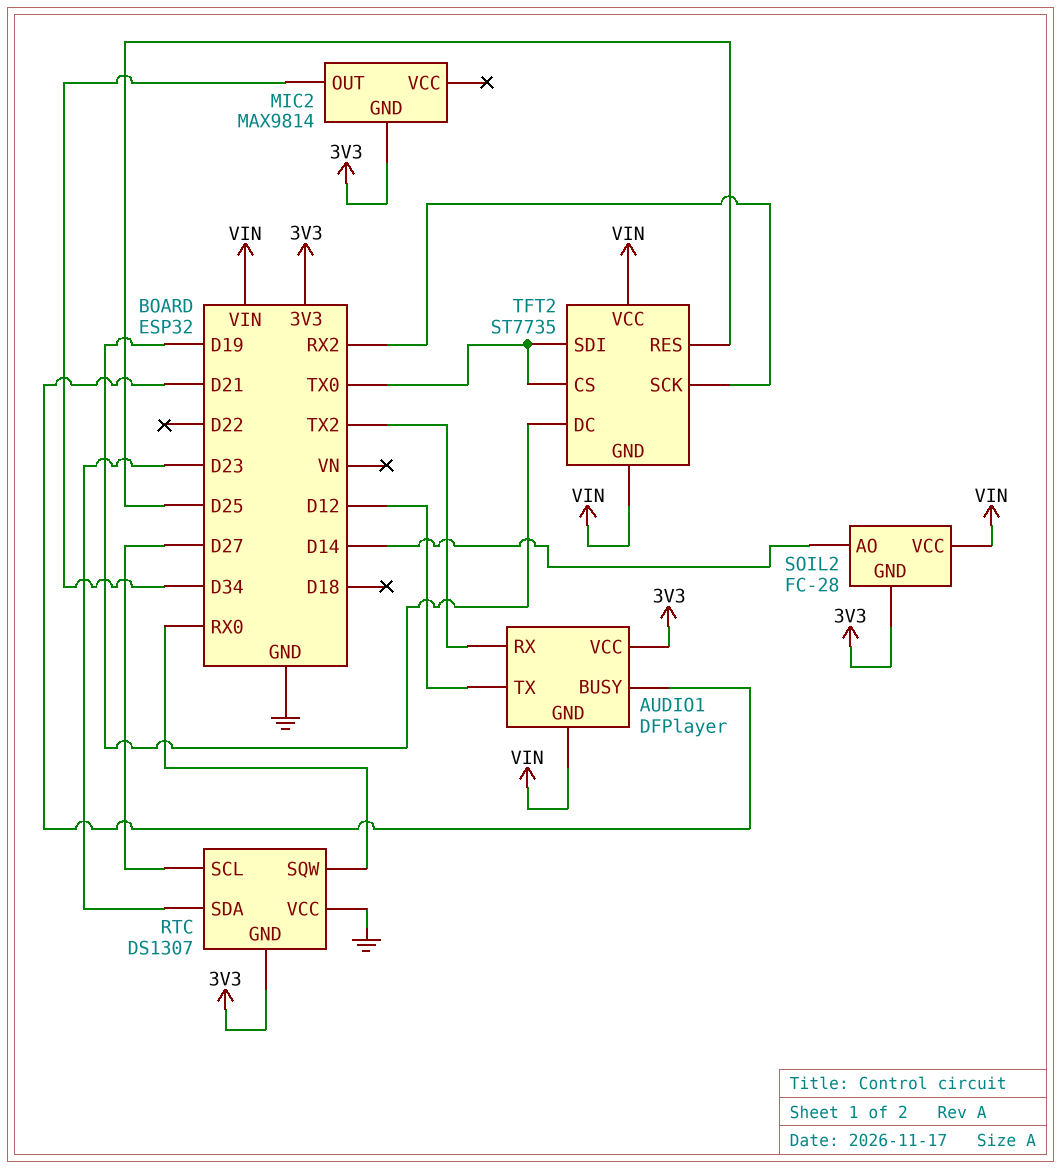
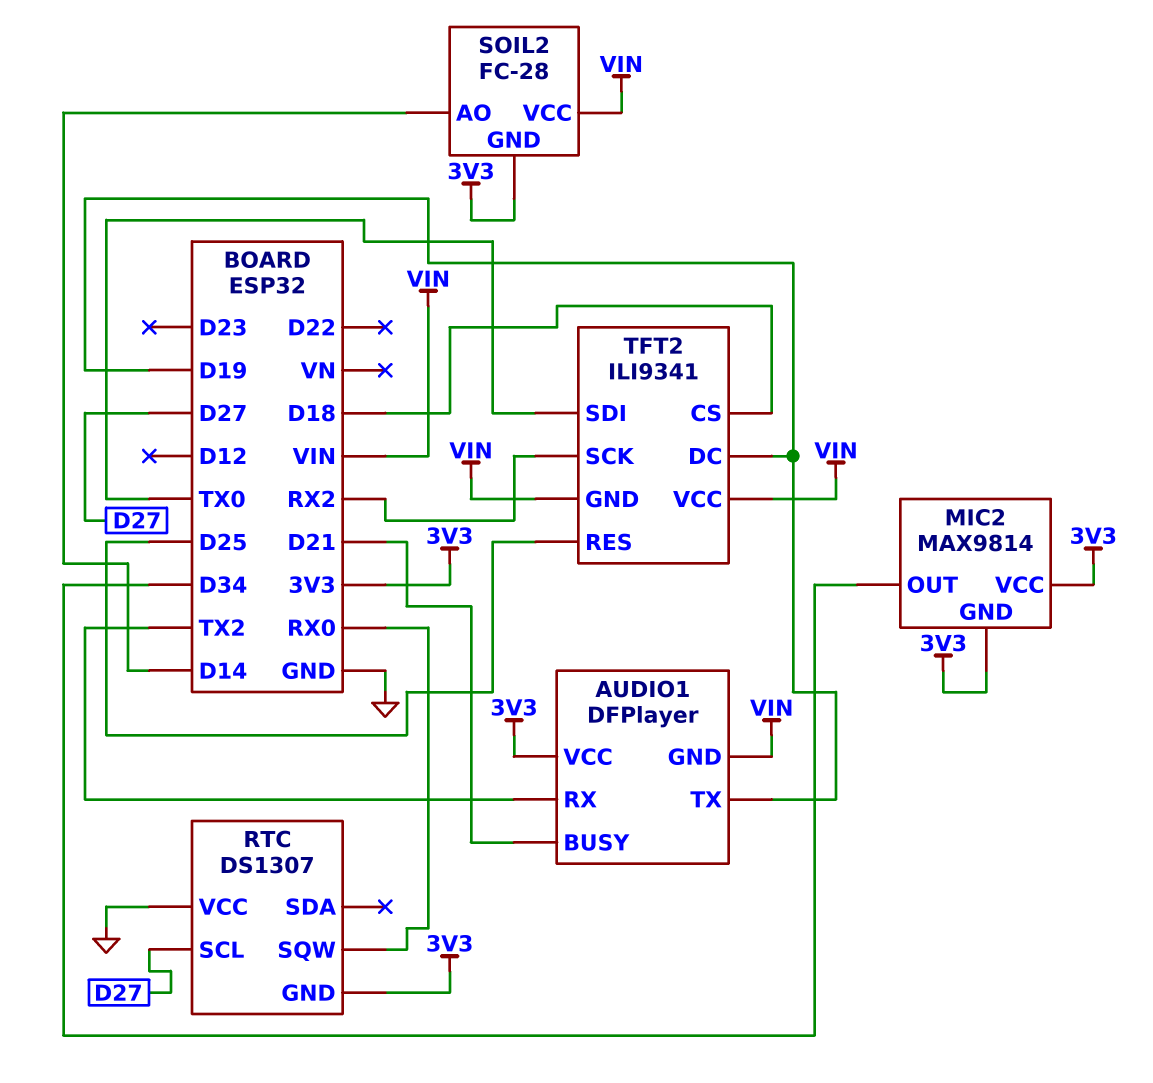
AUDIO1 pin TX: D12 -> D19
MIC2 pin VCC: none -> 3V3
RTC pin SDA: D23 -> none
TFT2: ST7735 -> ILI9341
TFT2 pin CS: TX0 -> D18

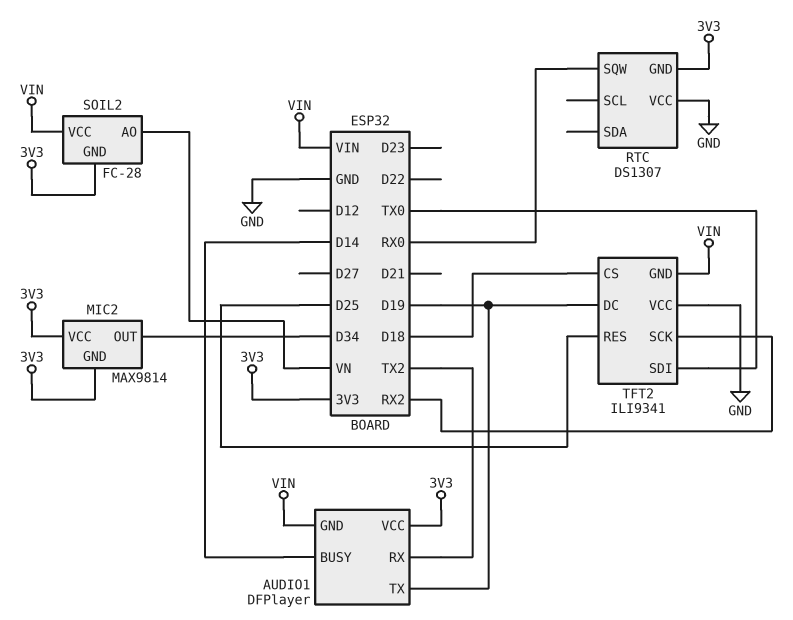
AUDIO1 pin BUSY: D21 -> D14
RTC pin SCL: D27 -> none
SOIL2 pin AO: D14 -> VN
TFT2 pin VCC: VIN -> GND

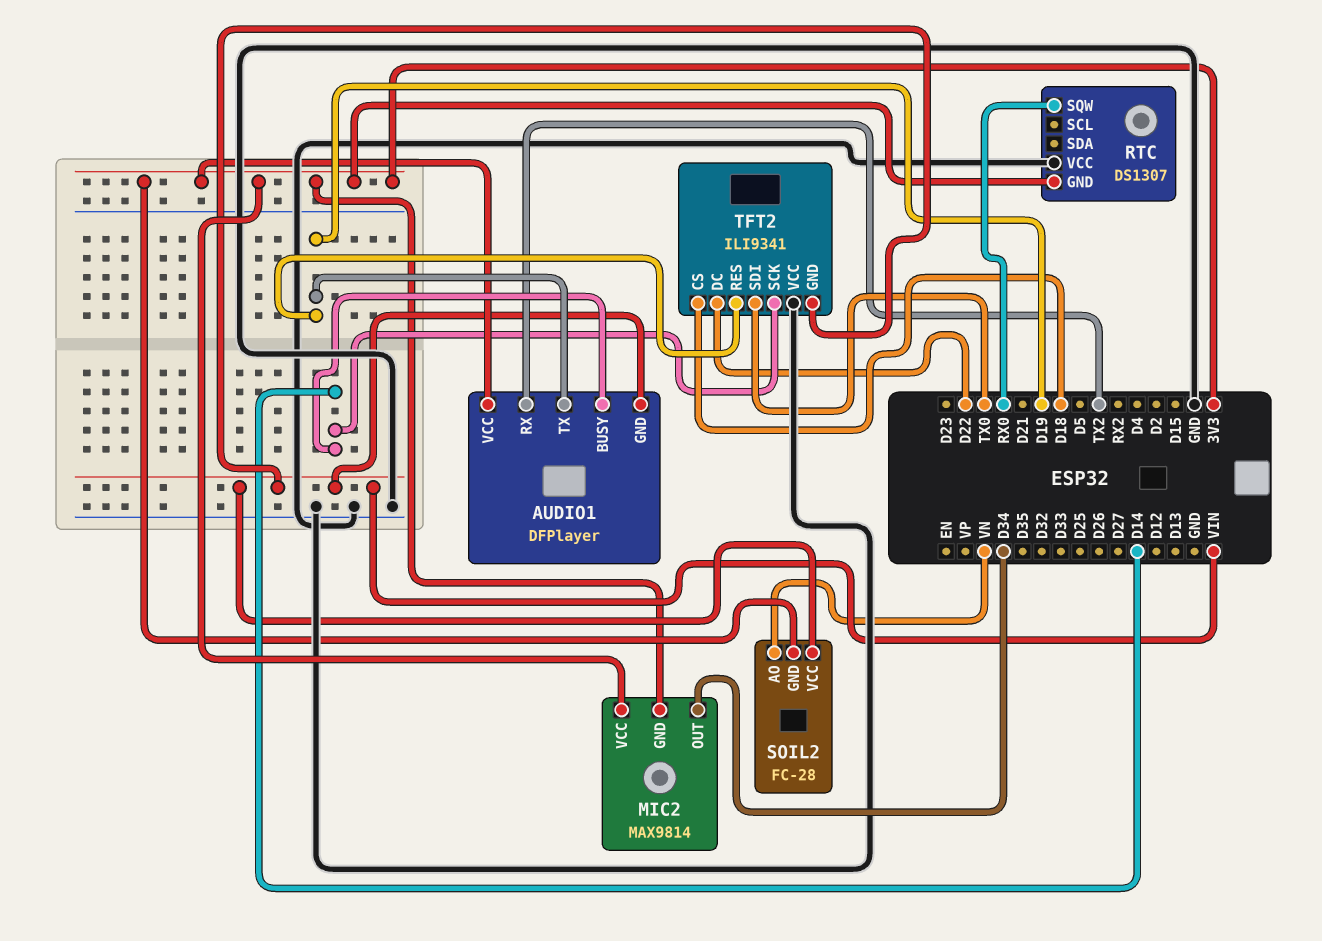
TFT2 pin DC: D19 -> D22
TFT2 pin RES: D25 -> D19
TFT2 pin SCK: RX2 -> D14

